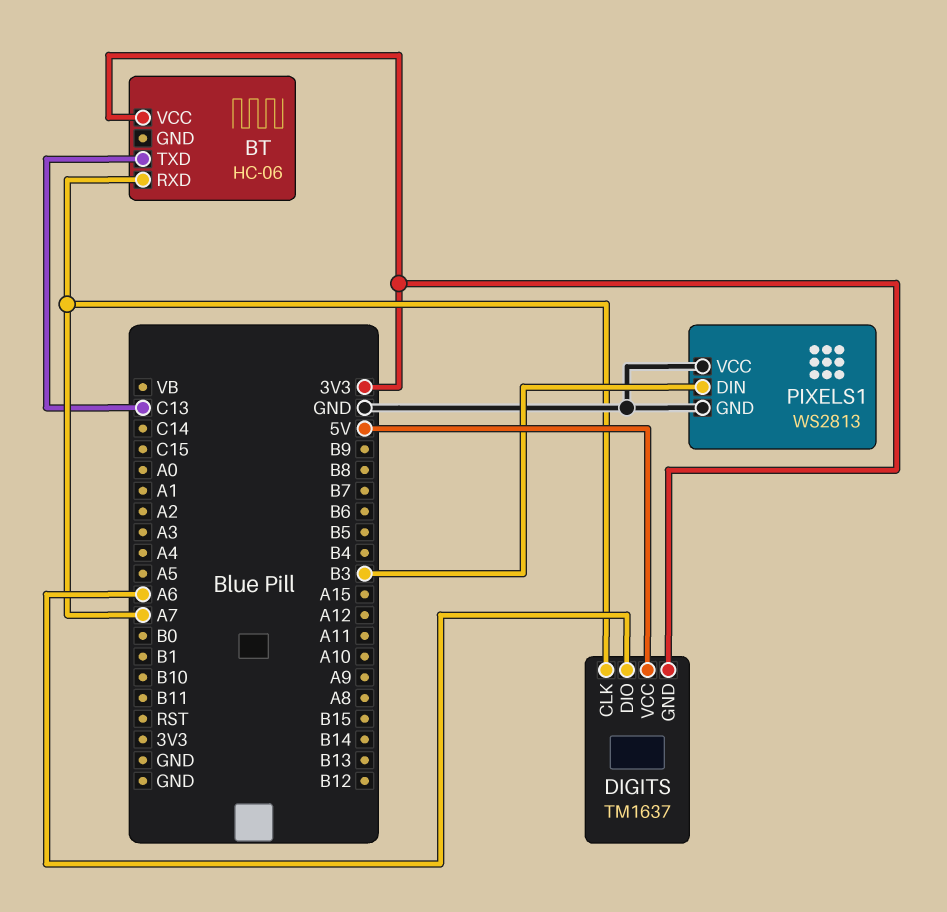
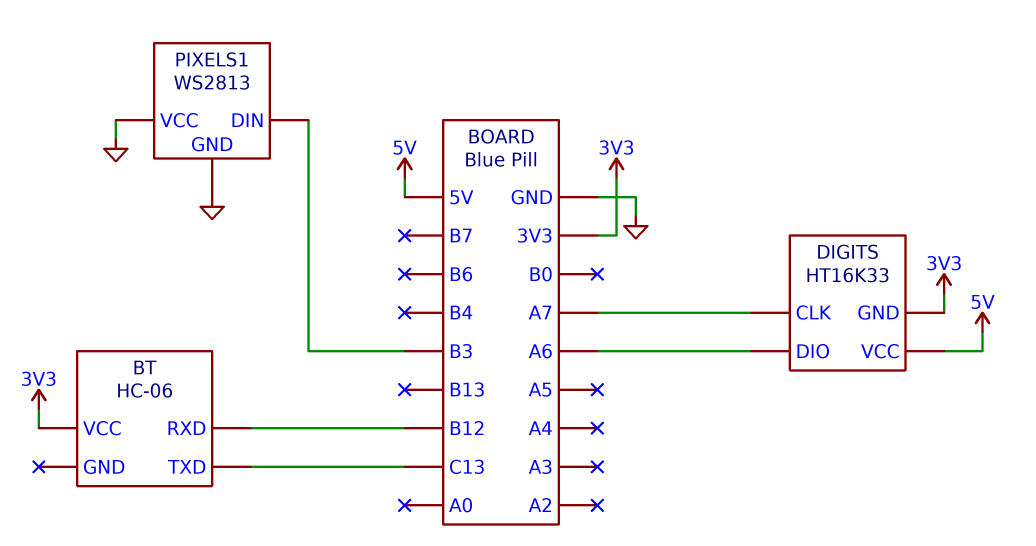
BT pin RXD: A7 -> B12
DIGITS: TM1637 -> HT16K33

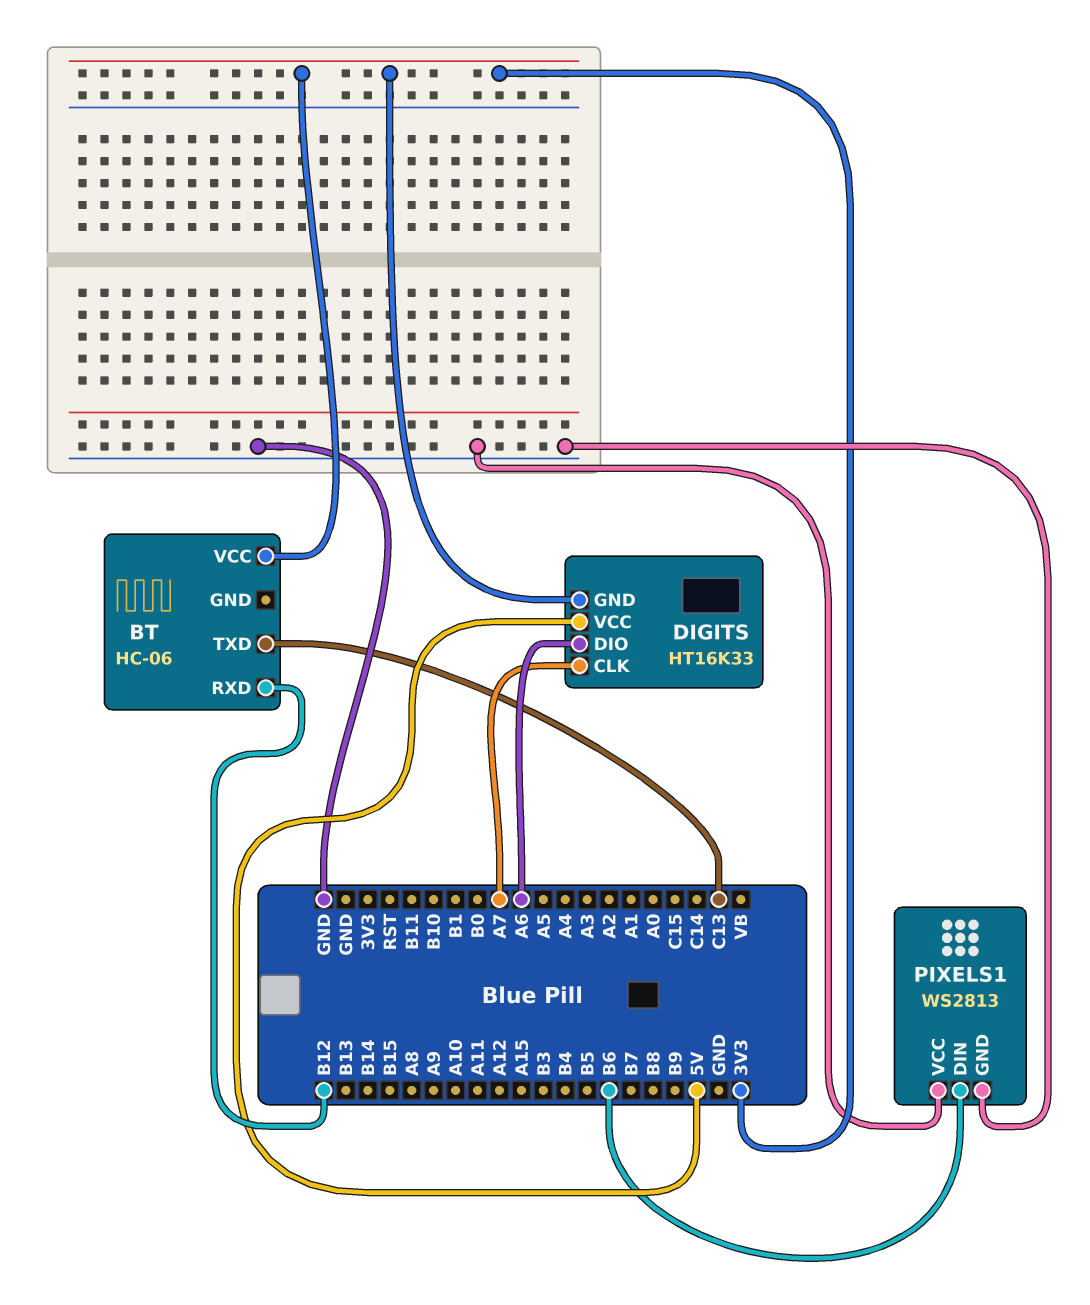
PIXELS1 pin DIN: B3 -> B6

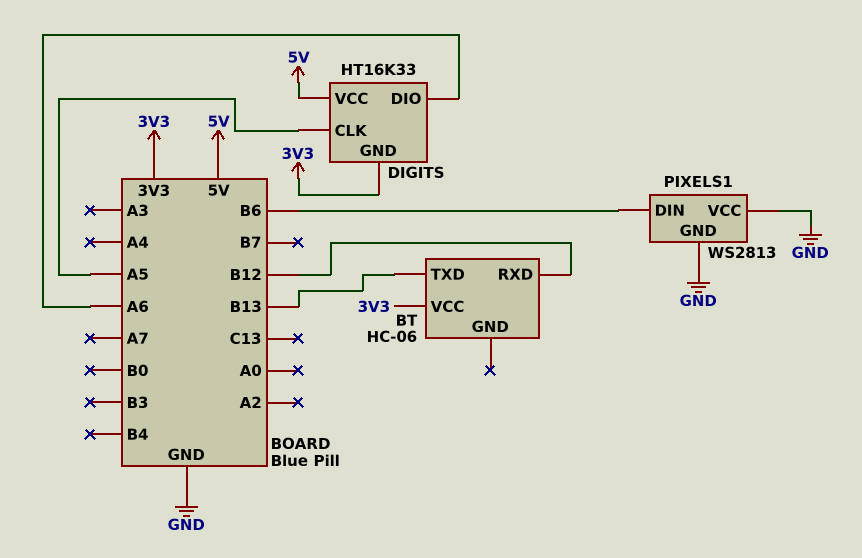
BT pin TXD: C13 -> B13
DIGITS pin CLK: A7 -> A5

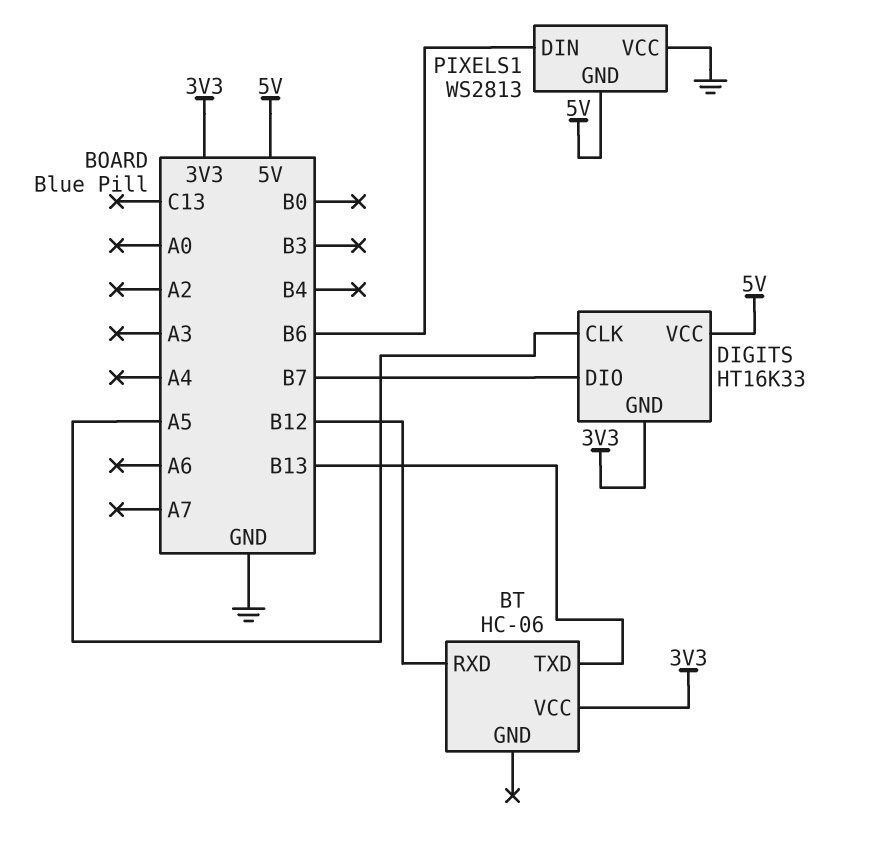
DIGITS pin DIO: A6 -> B7
PIXELS1 pin GND: GND -> 5V

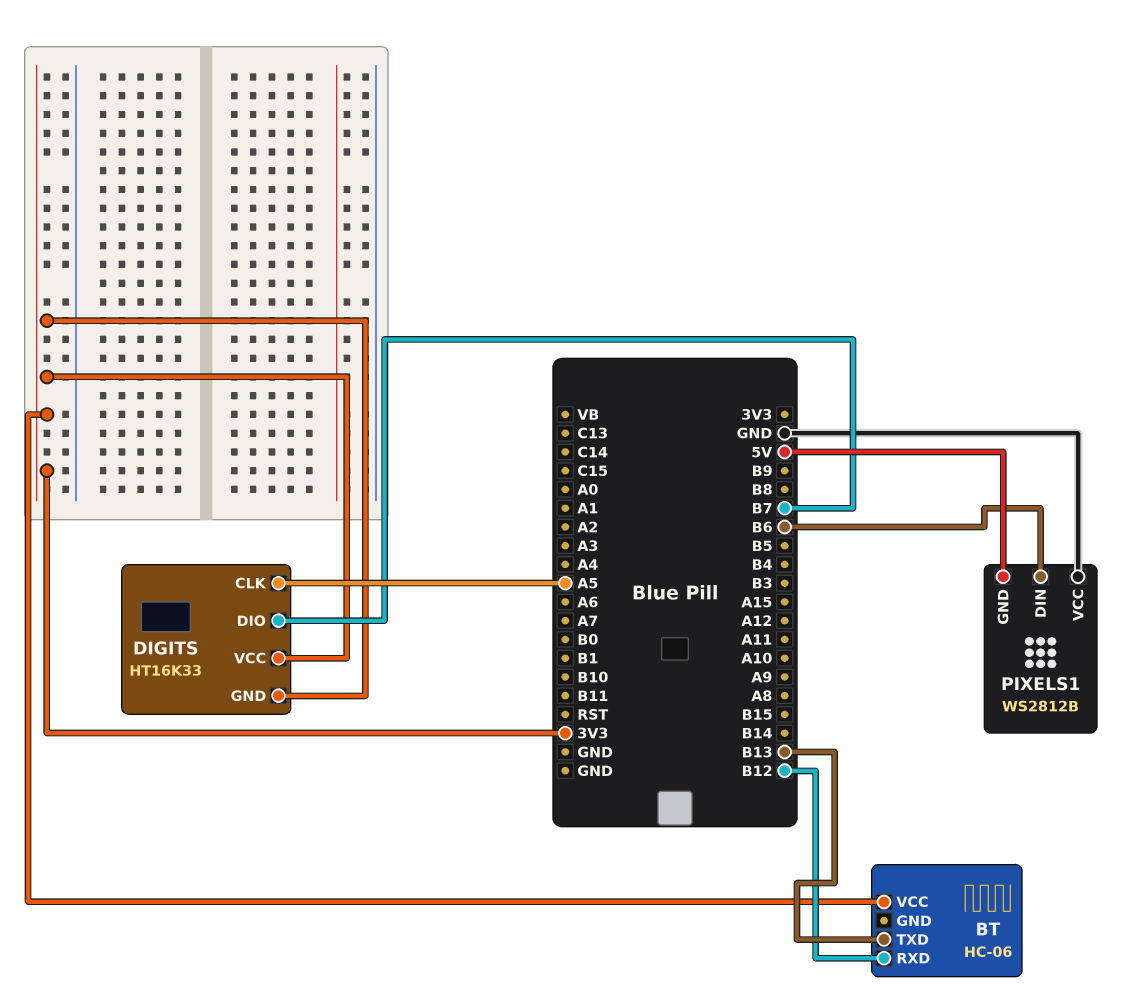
DIGITS pin VCC: 5V -> 3V3
PIXELS1: WS2813 -> WS2812B

